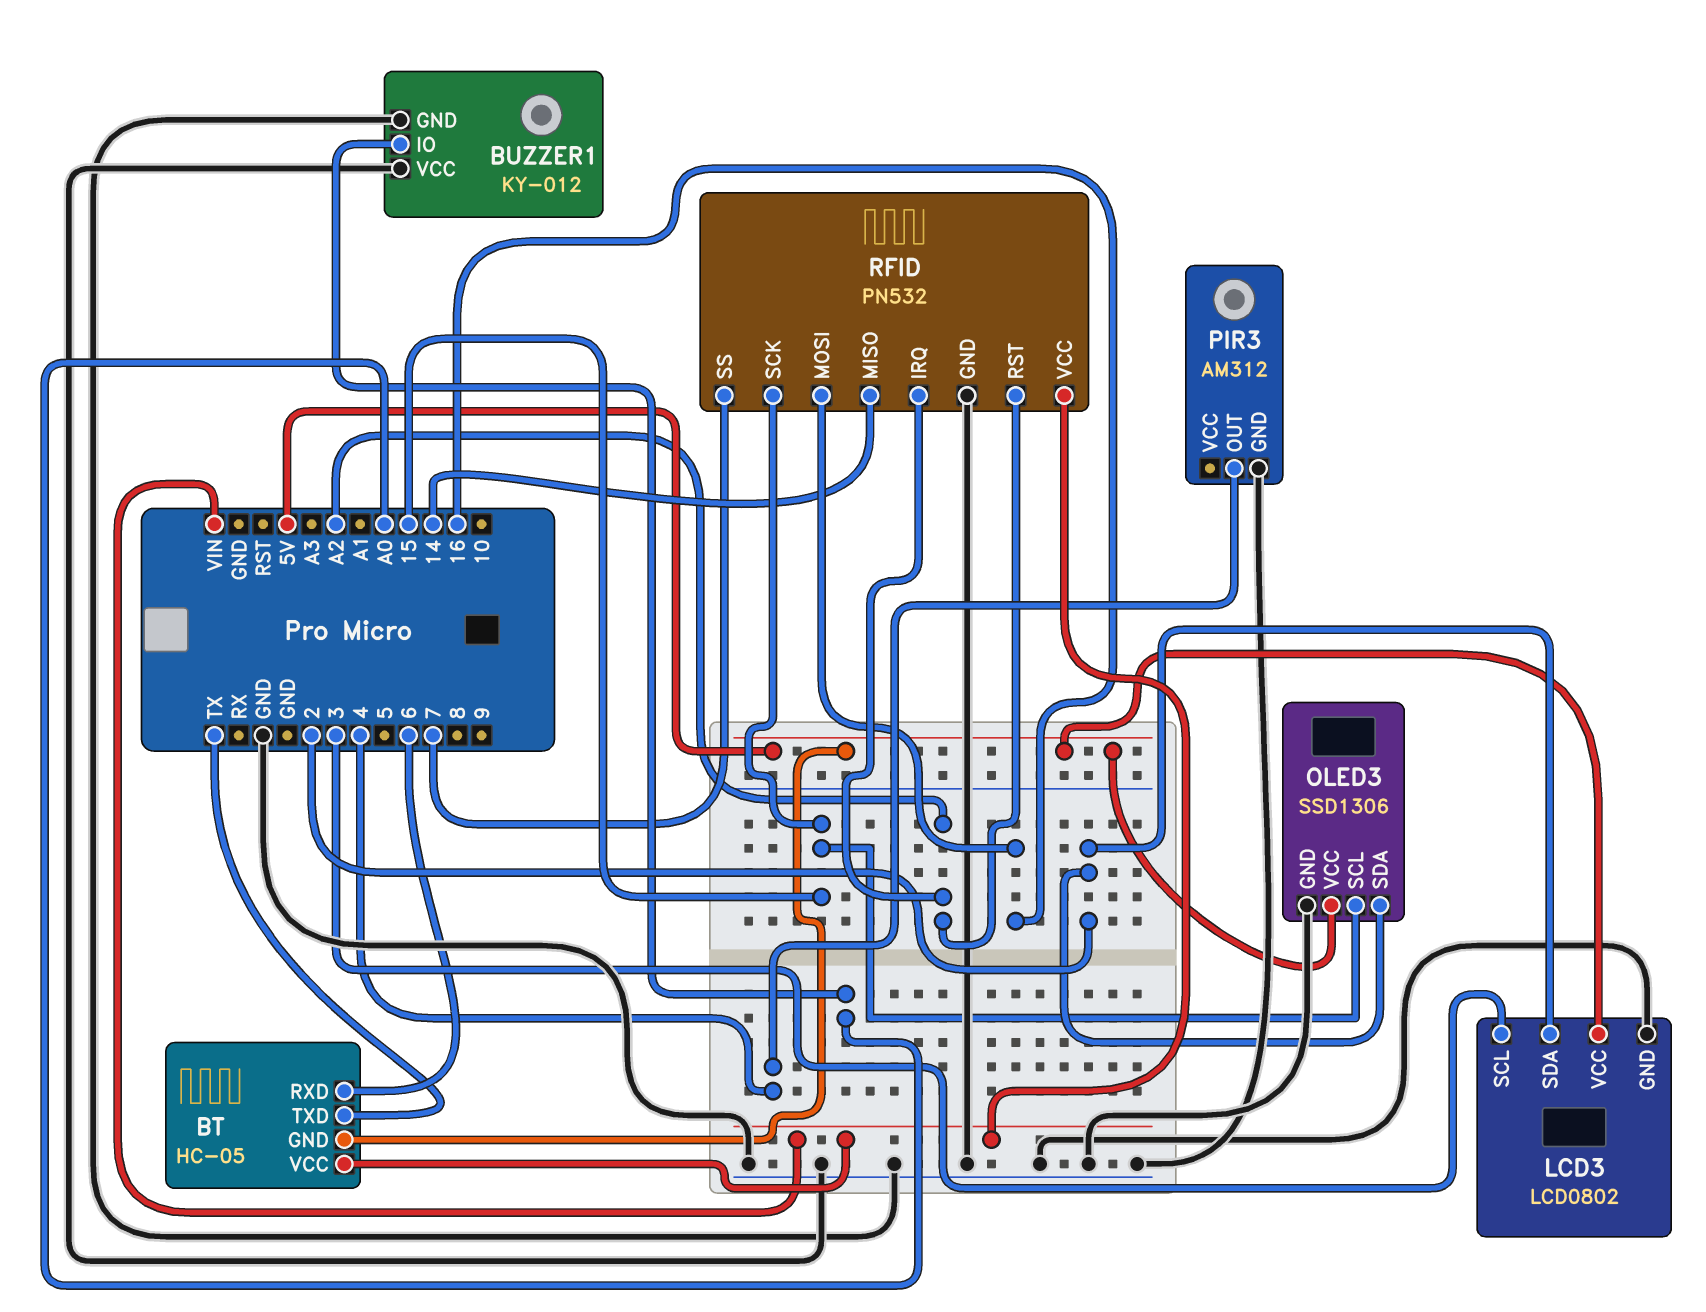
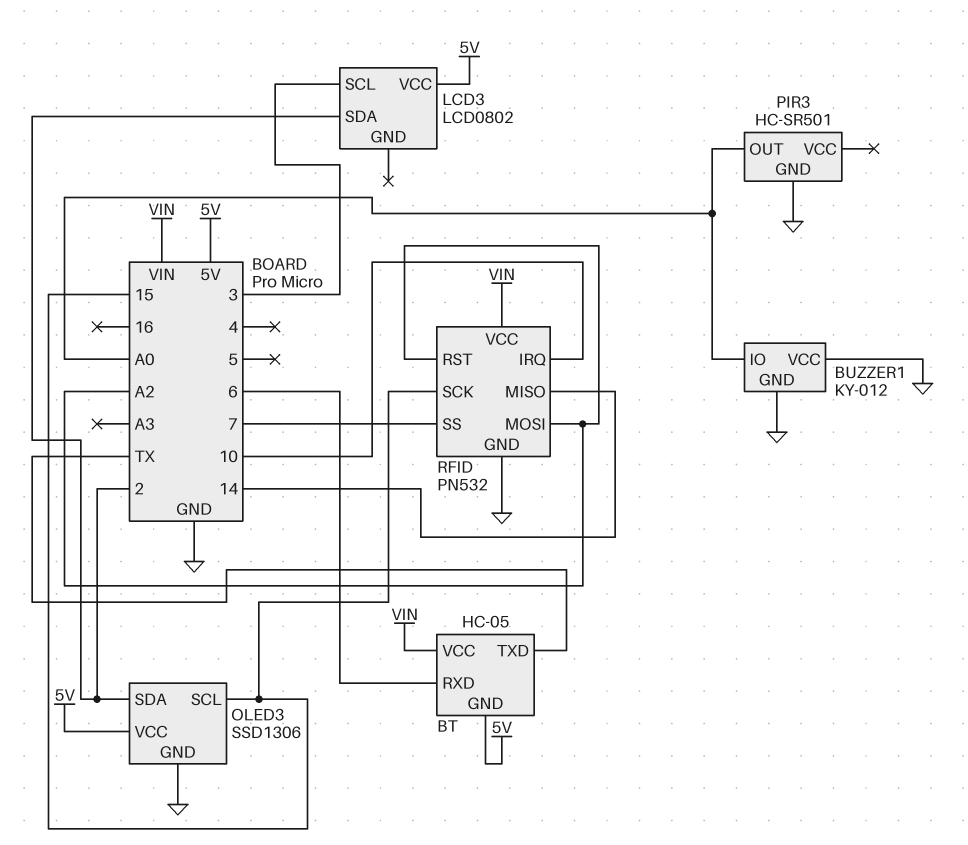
LCD3 pin GND: GND -> none
PIR3: AM312 -> HC-SR501
PIR3 pin OUT: 4 -> A0
RFID pin IRQ: A2 -> 10
RFID pin MOSI: 16 -> A2

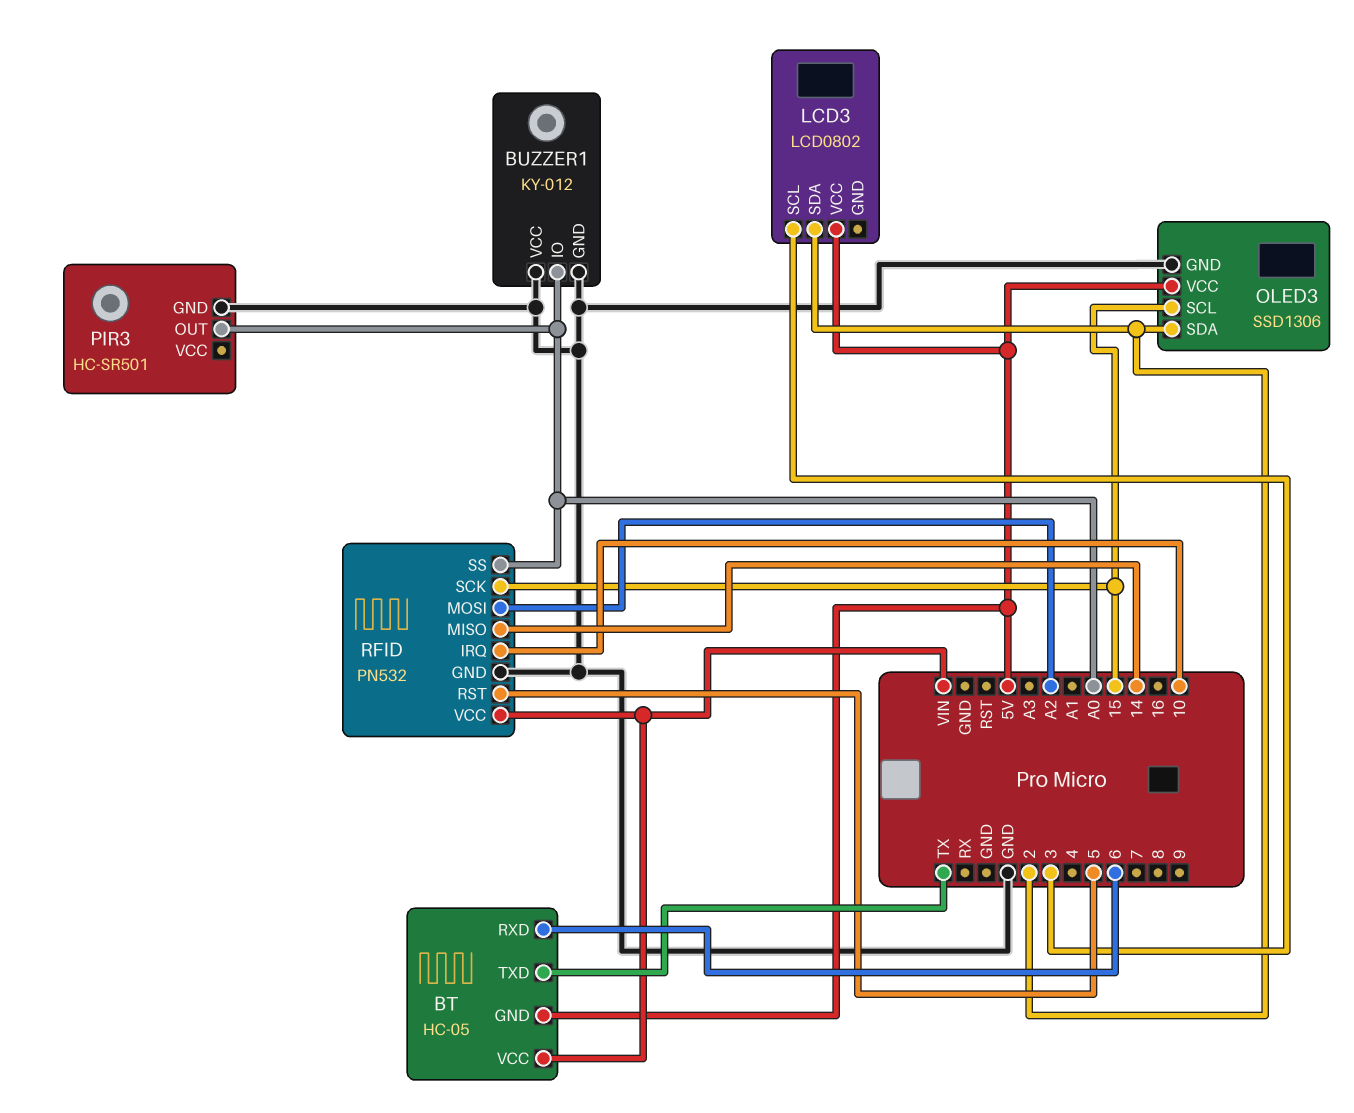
RFID pin RST: A2 -> 5
RFID pin SS: 7 -> A0

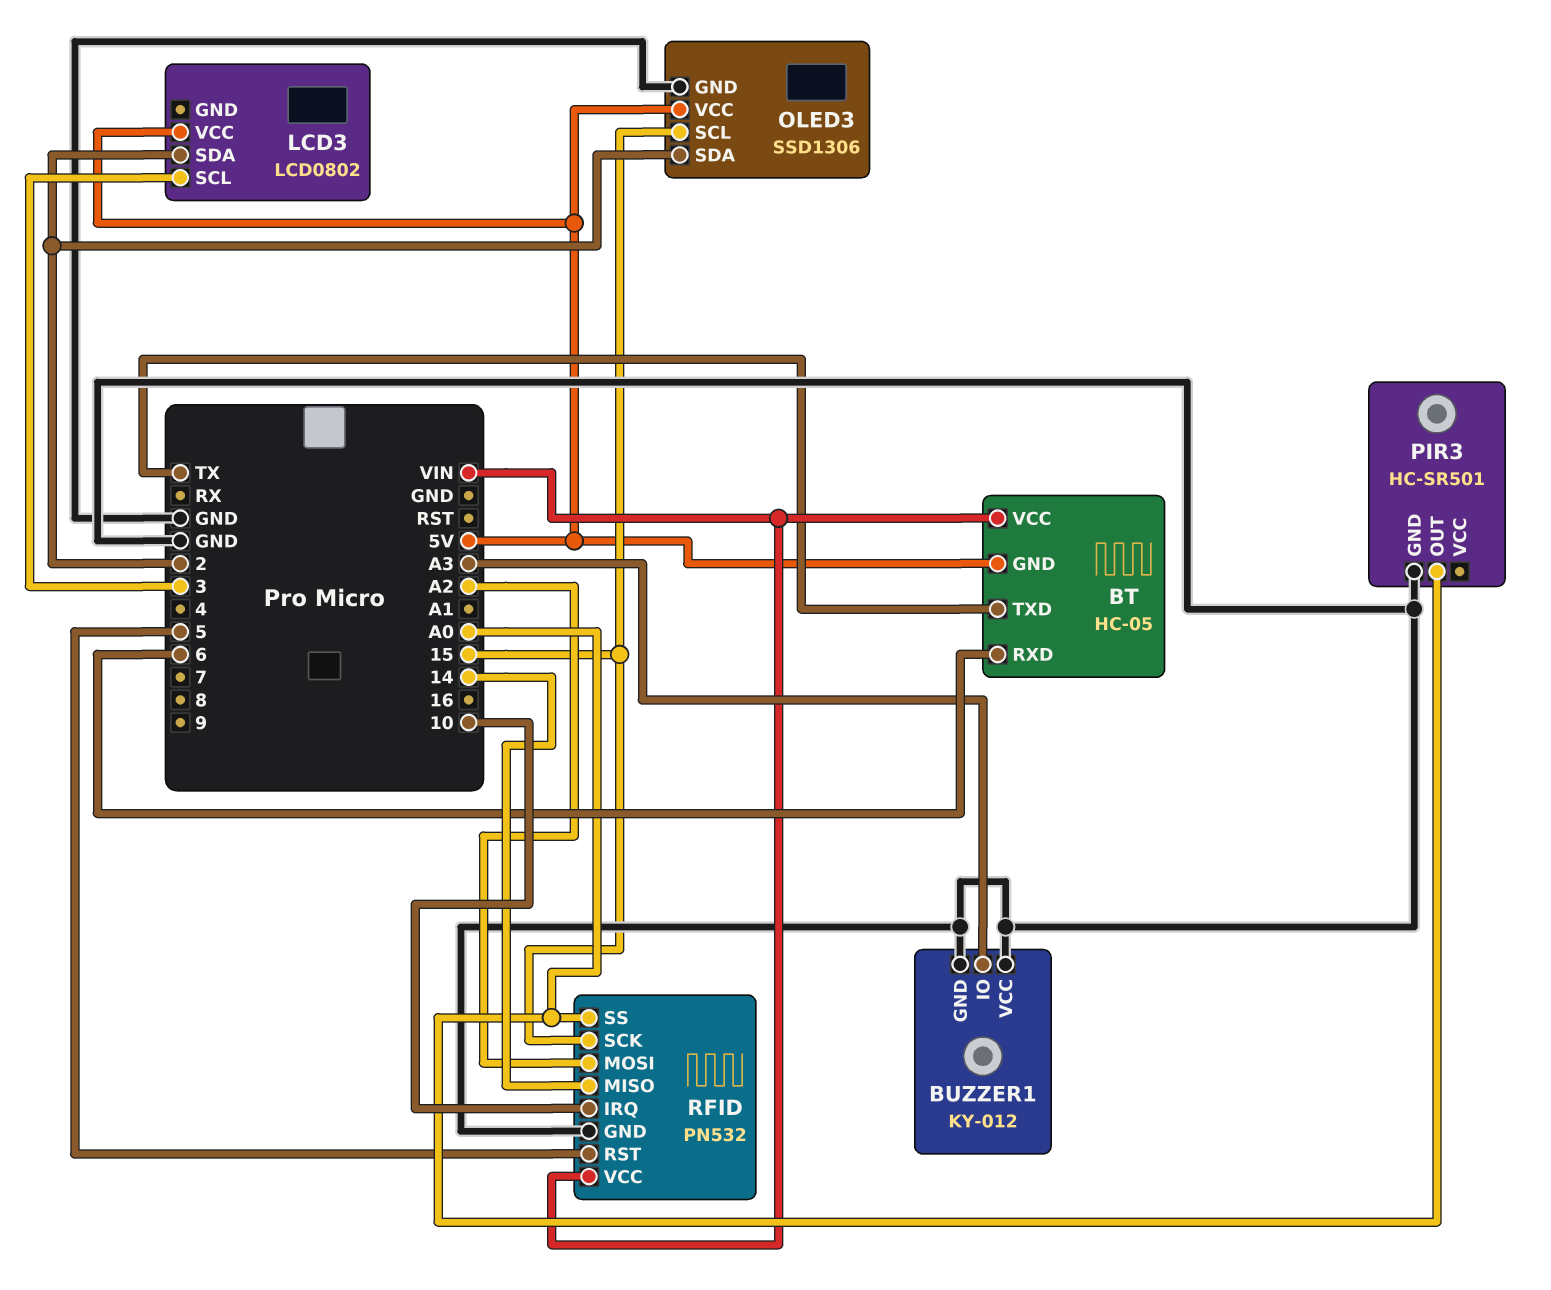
BUZZER1 pin IO: A0 -> A3

